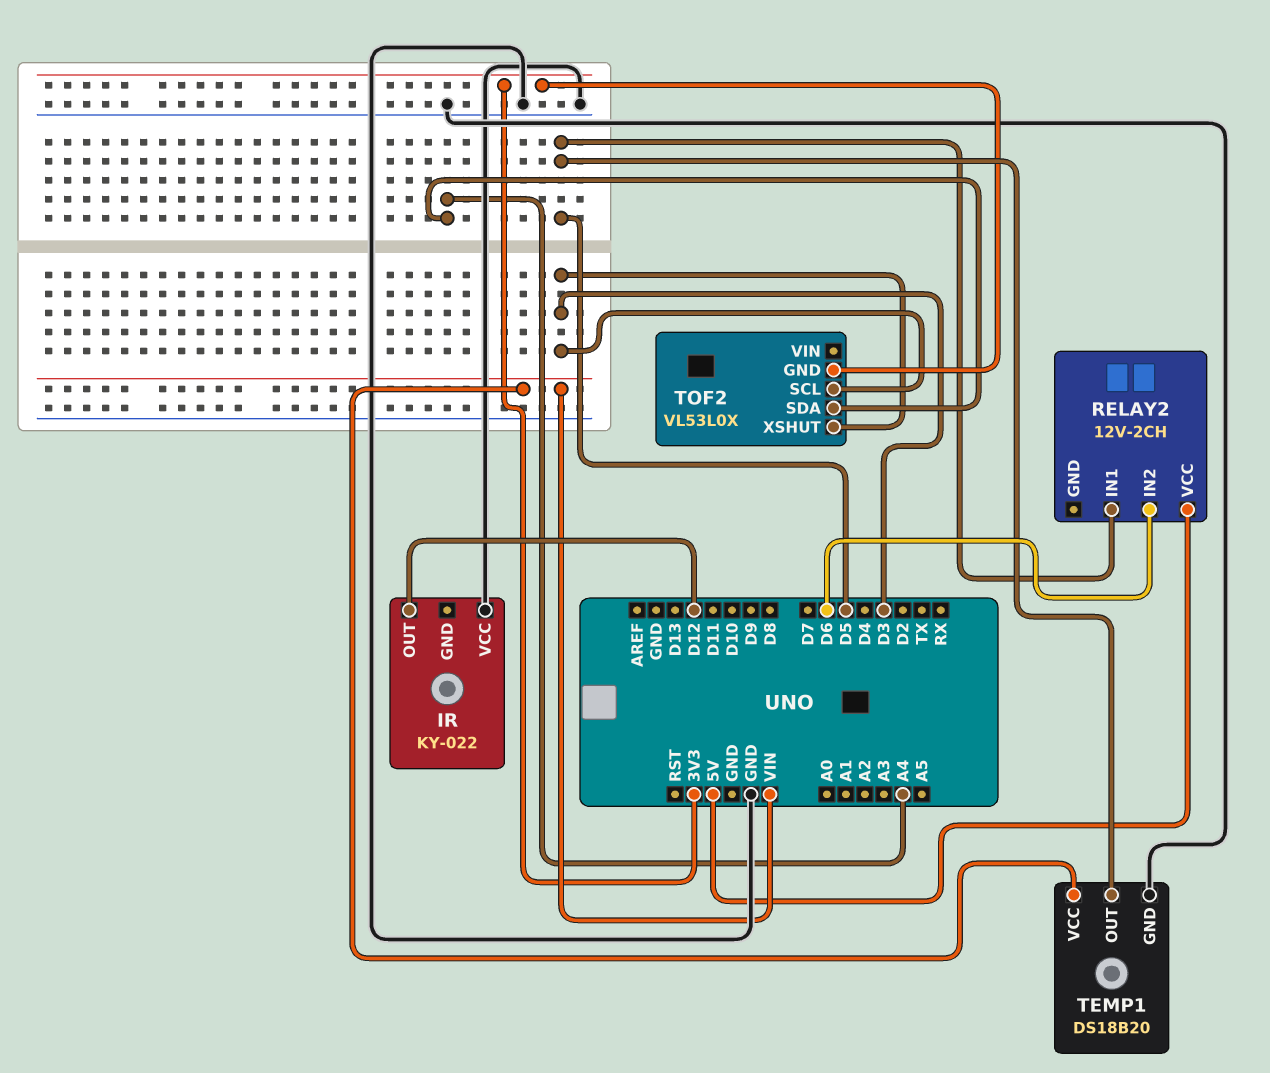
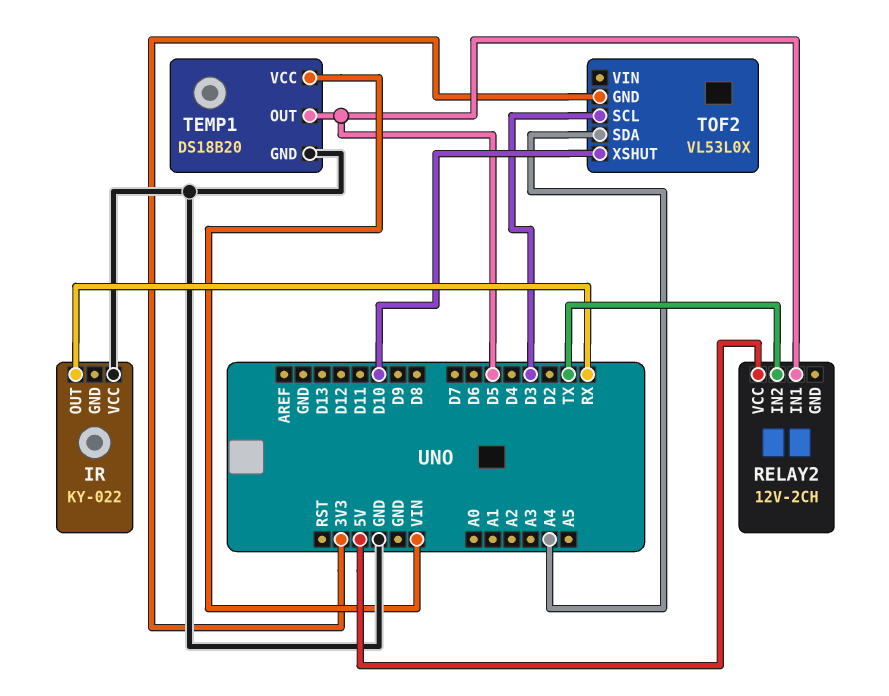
IR pin OUT: D12 -> RX
RELAY2 pin IN2: D6 -> TX
TOF2 pin XSHUT: D3 -> D10

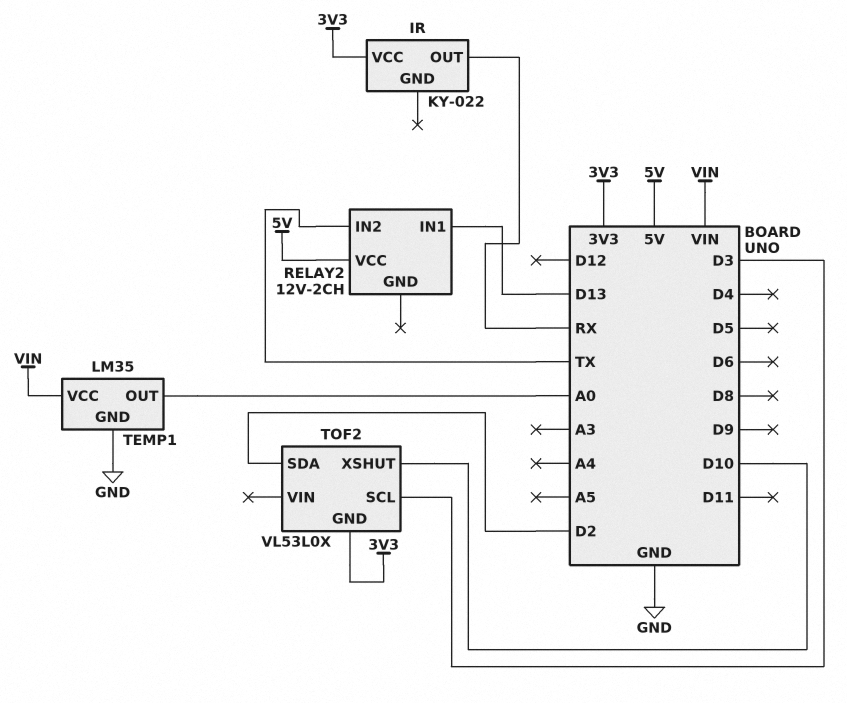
IR pin VCC: GND -> 3V3
RELAY2 pin IN1: D5 -> D13
TEMP1: DS18B20 -> LM35
TEMP1 pin OUT: D5 -> A0
TOF2 pin SDA: A4 -> D2

